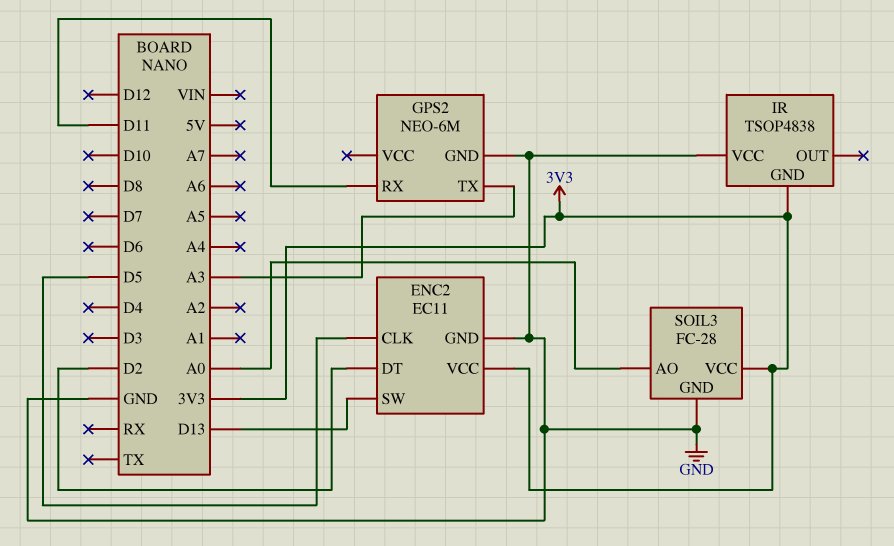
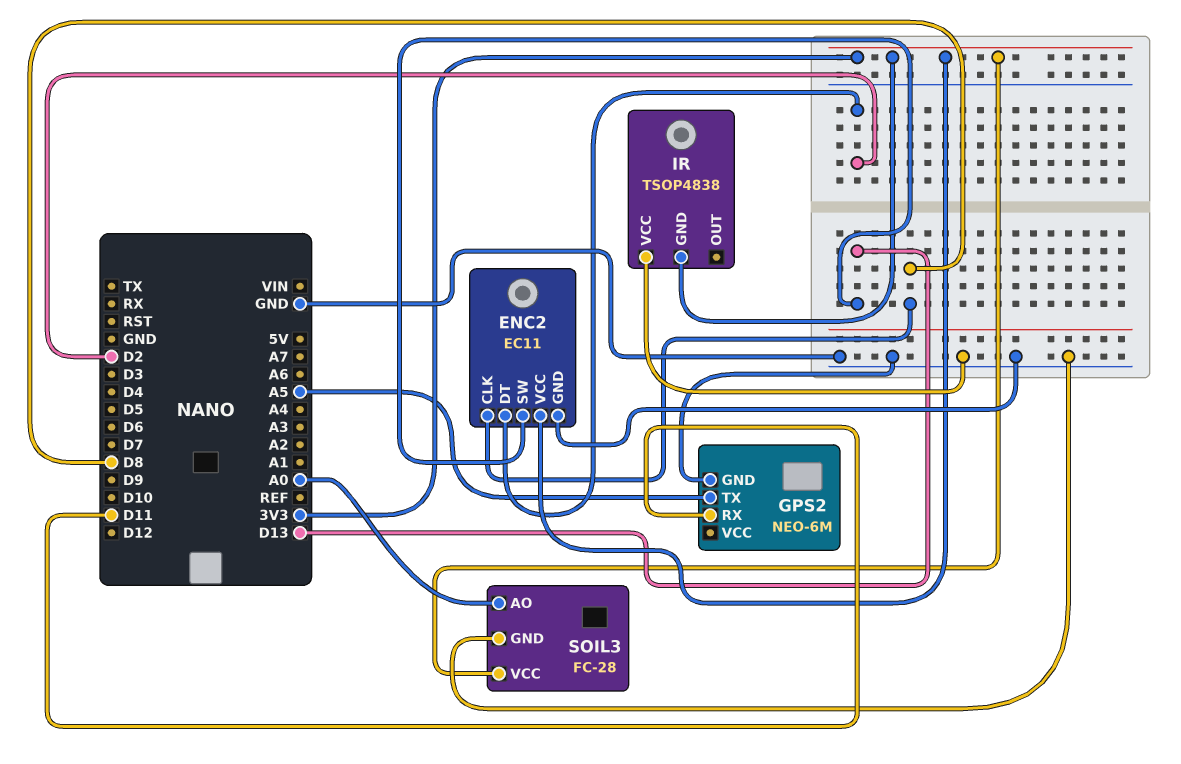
ENC2 pin CLK: D5 -> D8
GPS2 pin TX: A3 -> A5

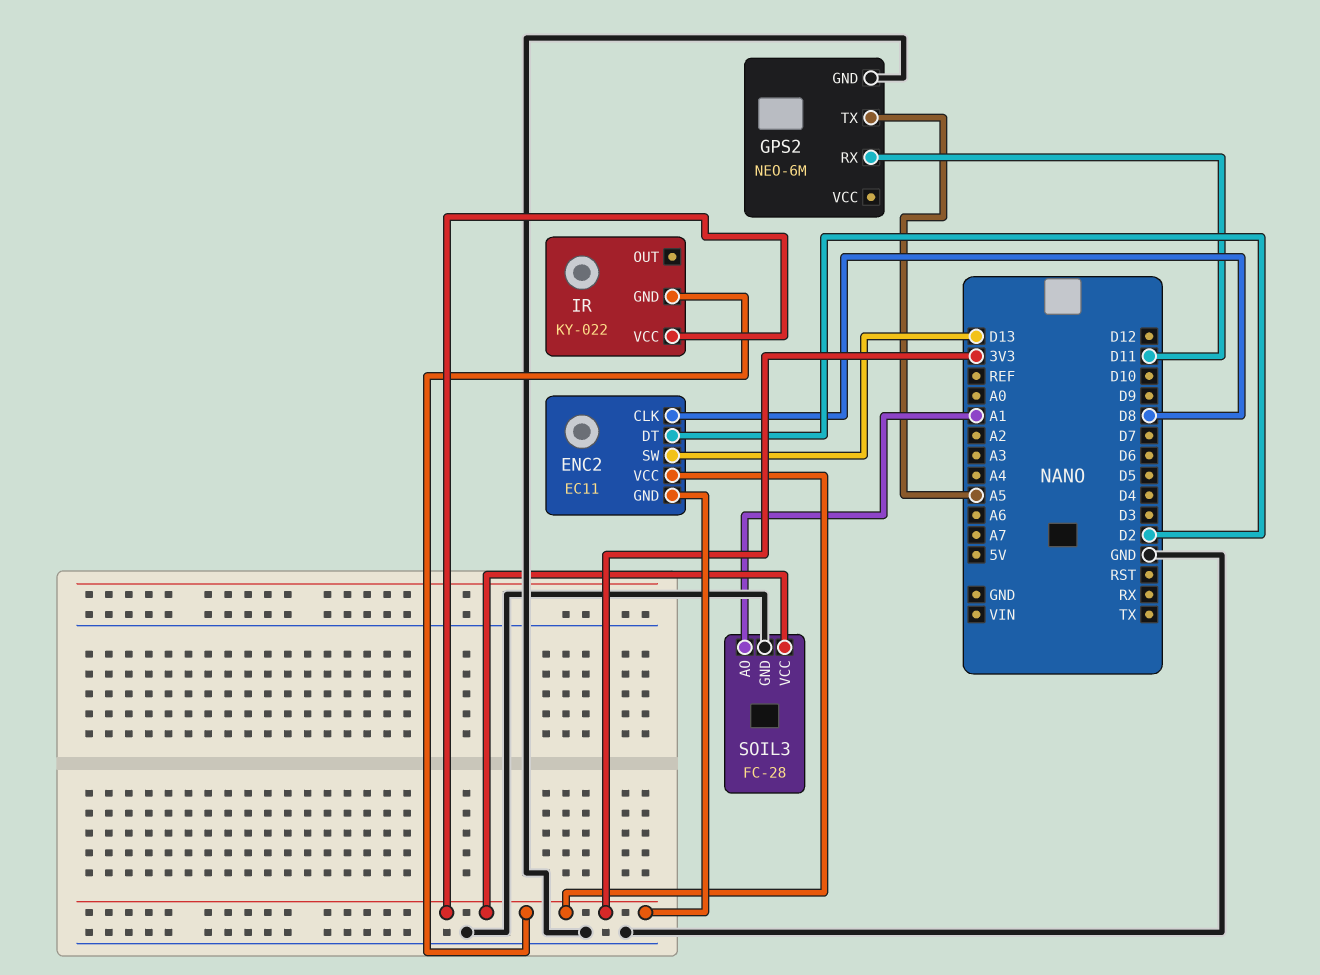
ENC2 pin GND: GND -> 3V3
IR: TSOP4838 -> KY-022
IR pin VCC: GND -> 3V3
SOIL3 pin AO: A0 -> A1

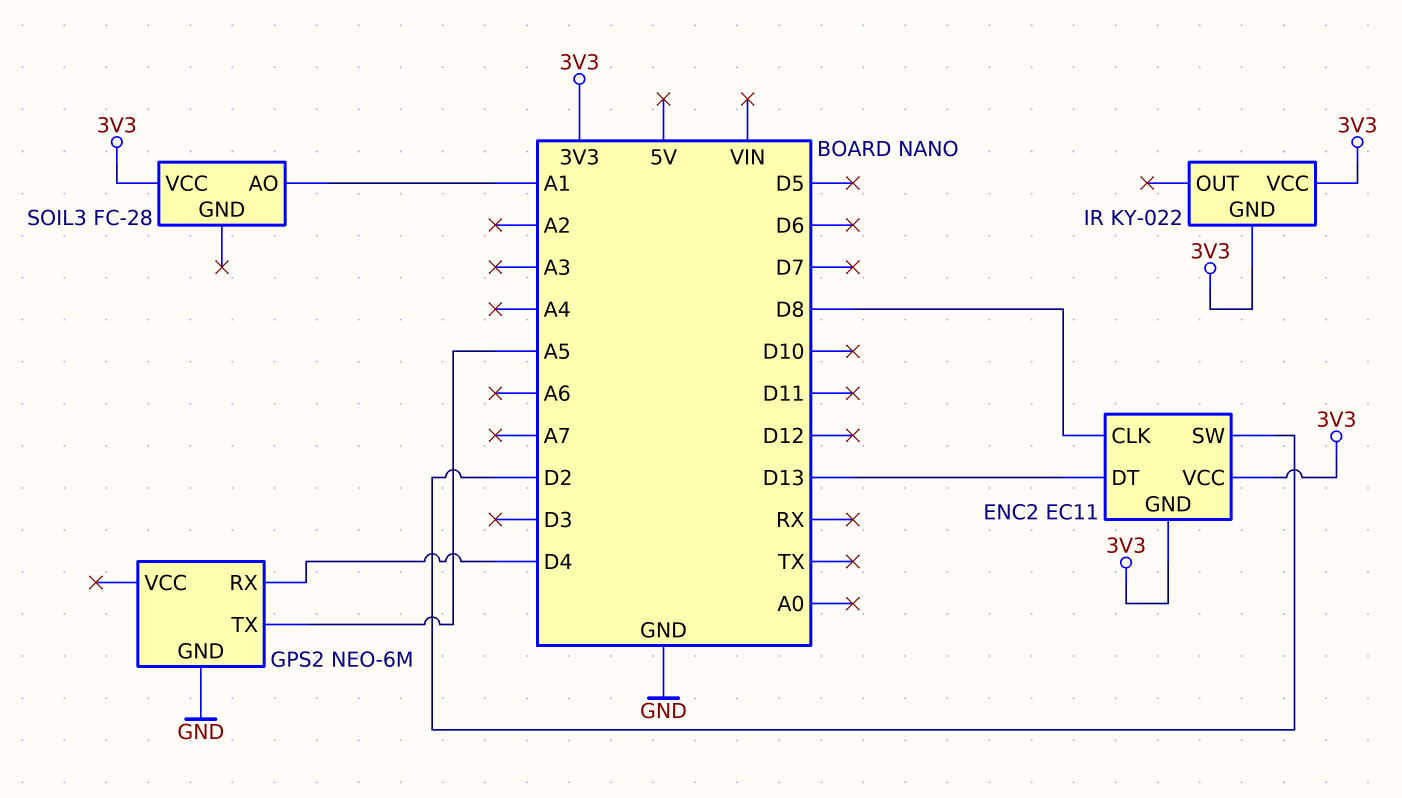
ENC2 pin DT: D2 -> D13
ENC2 pin SW: D13 -> D2
GPS2 pin RX: D11 -> D4
SOIL3 pin GND: GND -> none

